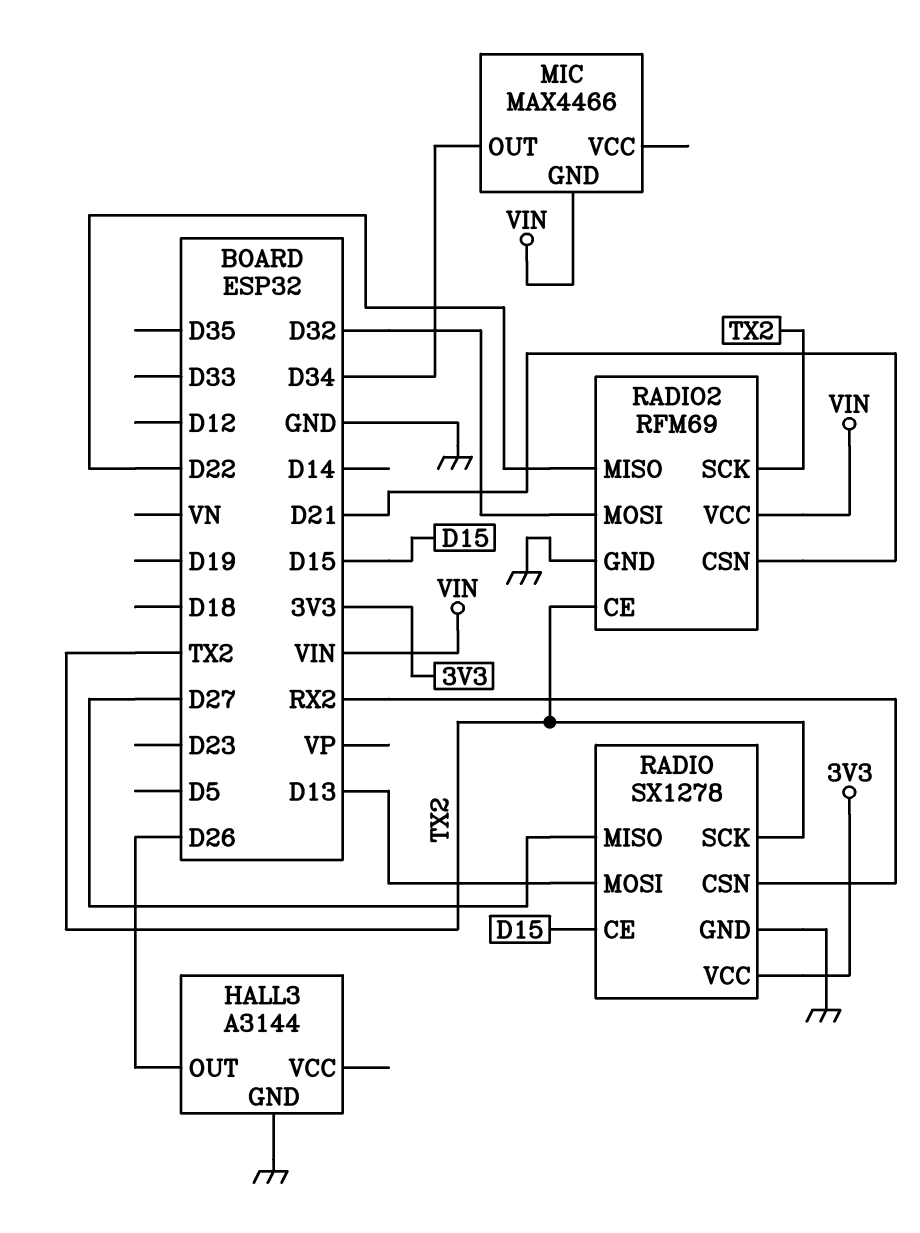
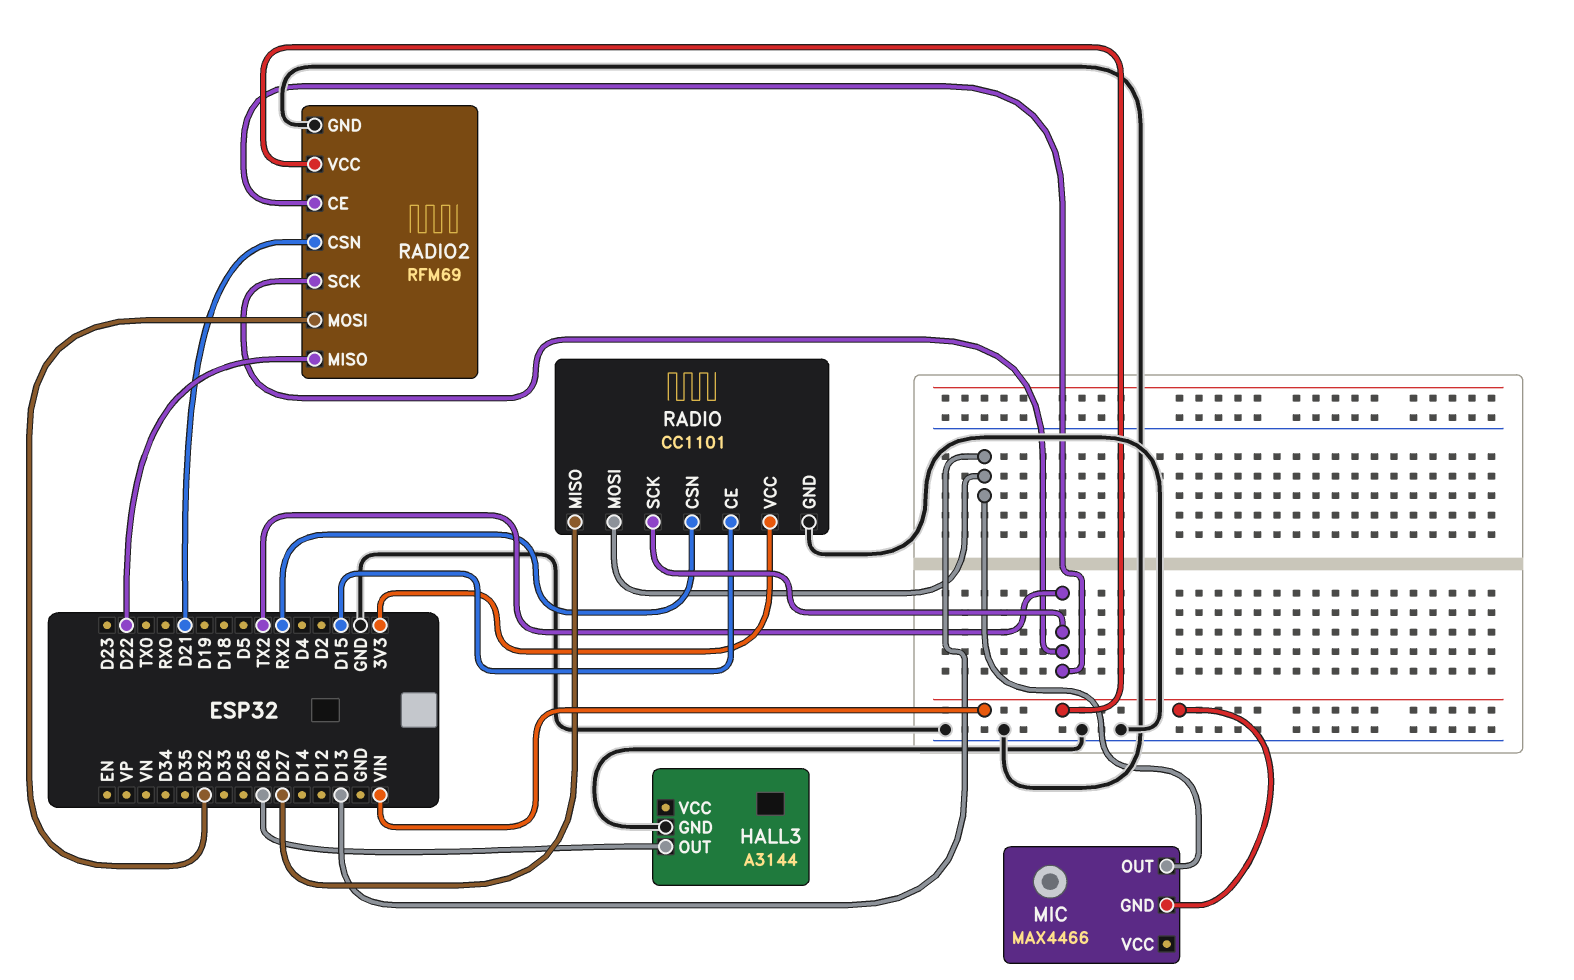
MIC pin OUT: D34 -> D13
RADIO: SX1278 -> CC1101

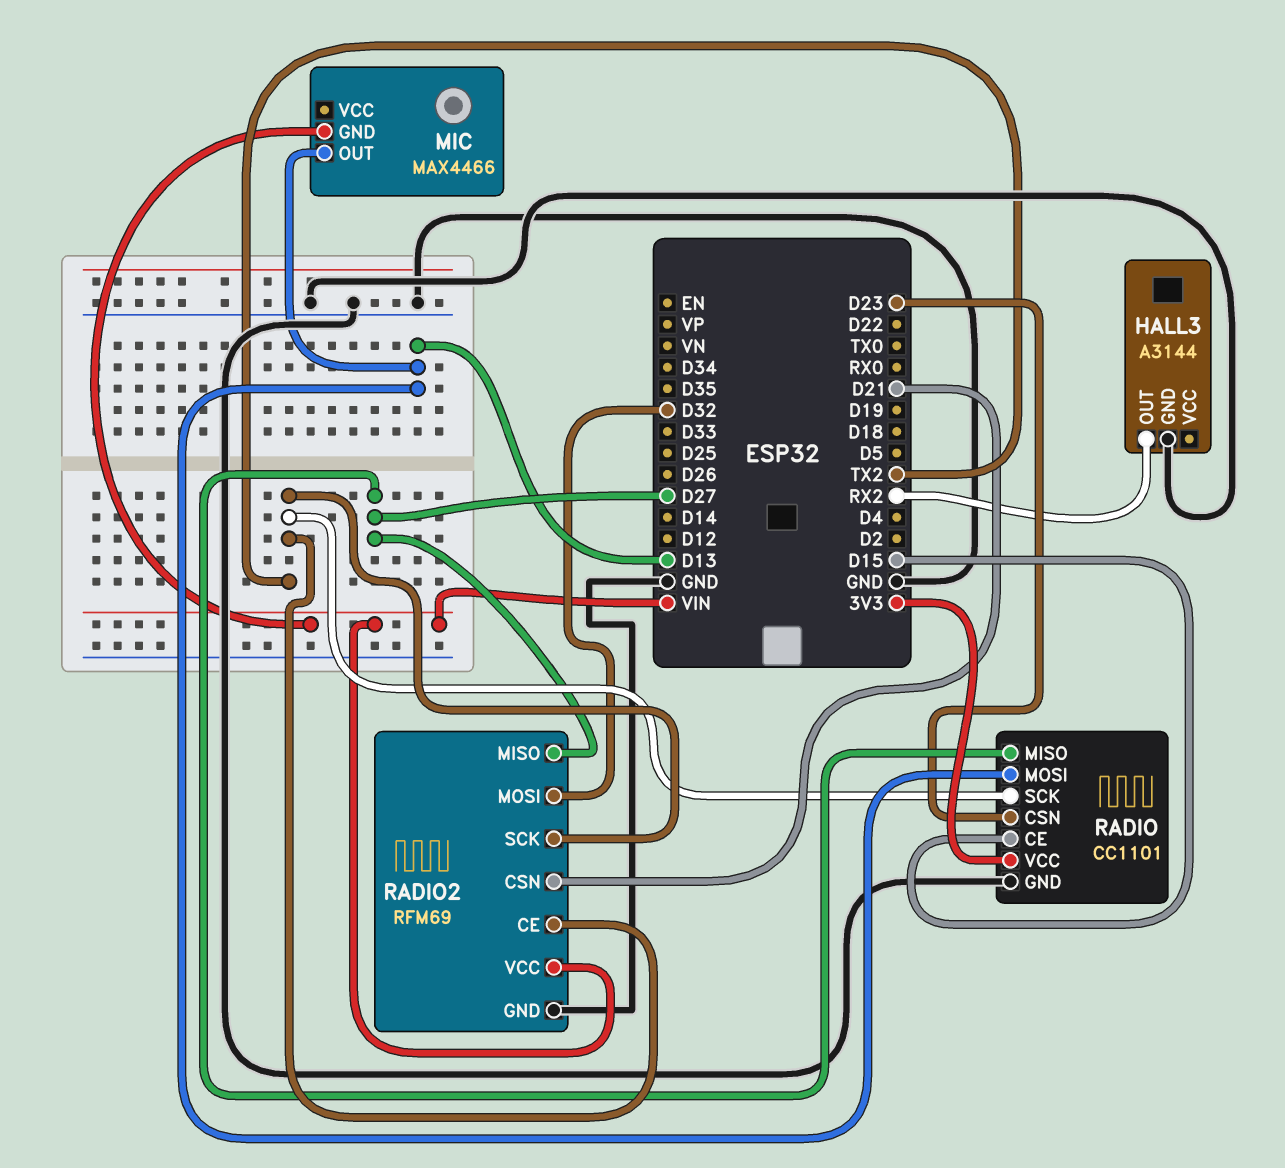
HALL3 pin OUT: D26 -> RX2
RADIO pin CSN: RX2 -> D23
RADIO2 pin MISO: D22 -> D27

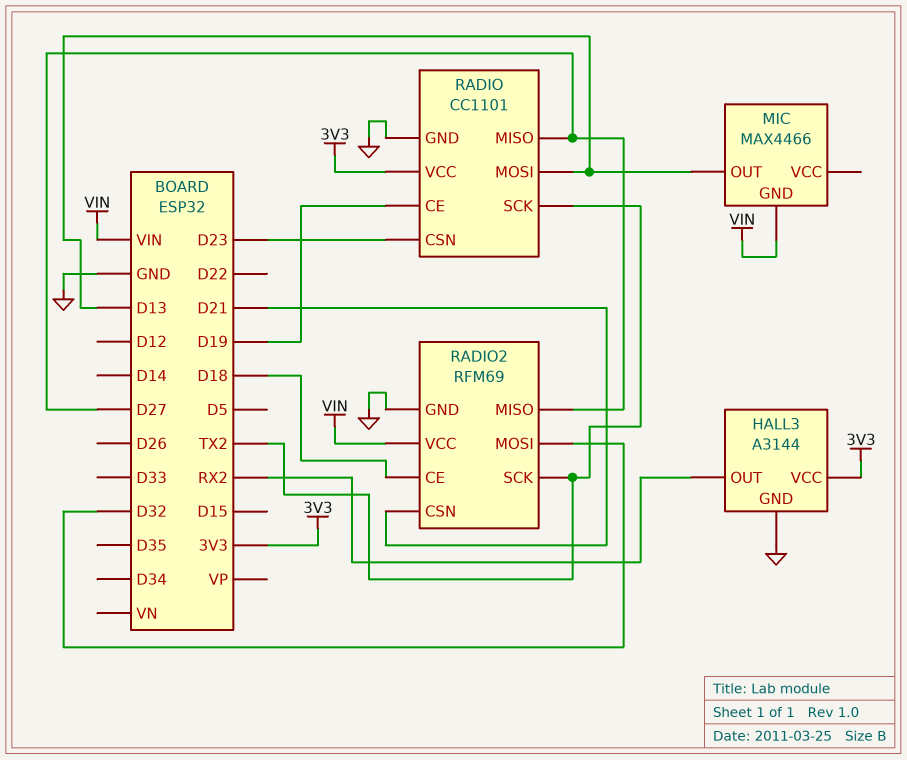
HALL3 pin VCC: none -> 3V3
RADIO pin CE: D15 -> D19
RADIO2 pin CE: TX2 -> D18

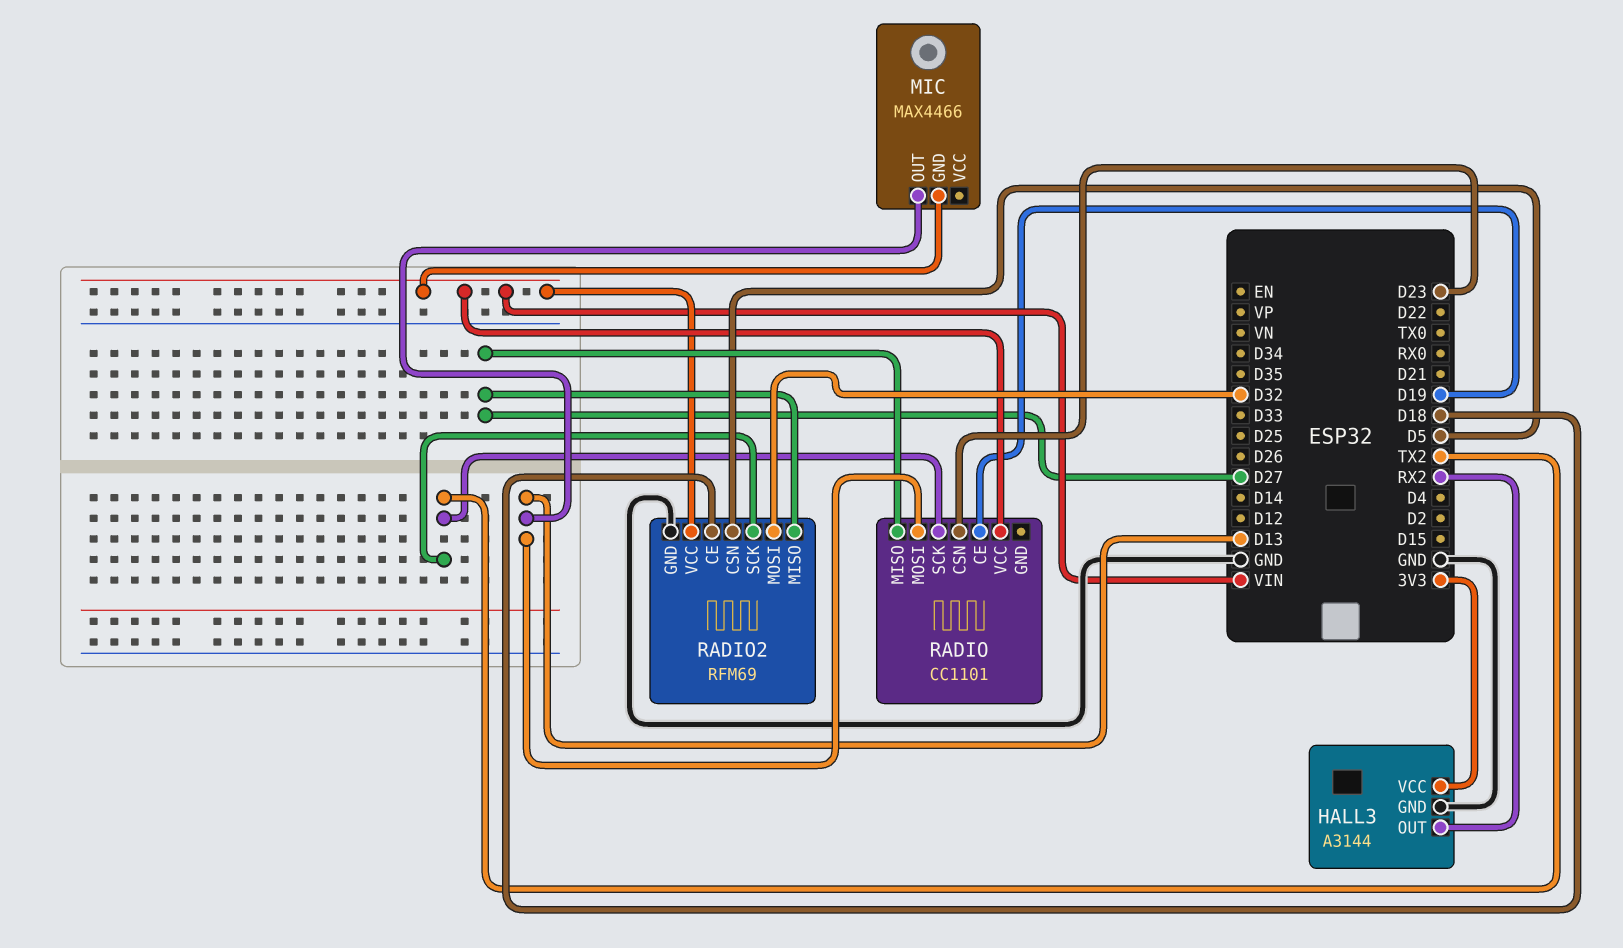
RADIO pin GND: GND -> none
RADIO pin VCC: 3V3 -> VIN
RADIO2 pin CSN: D21 -> D5

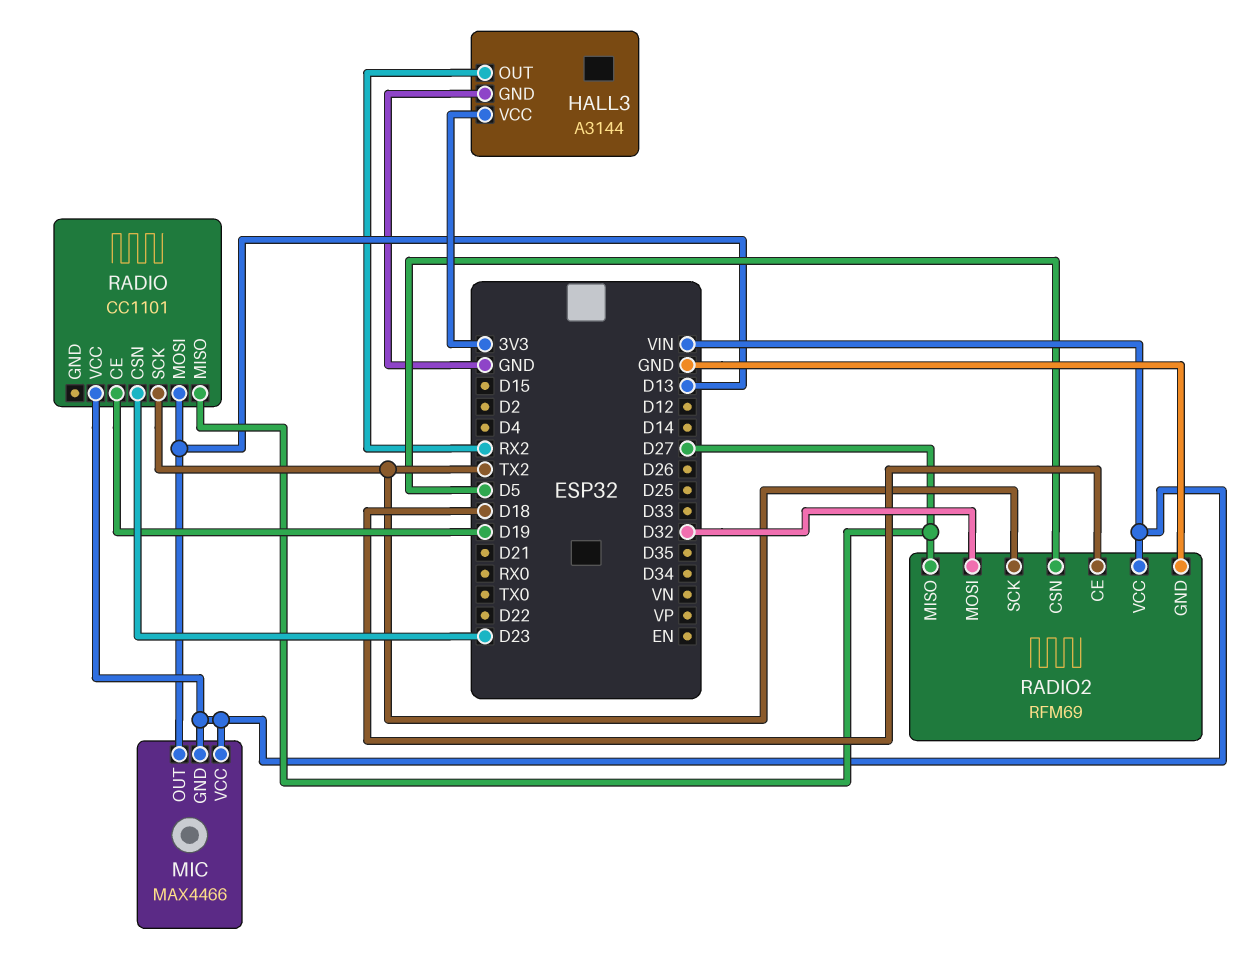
MIC pin VCC: none -> VIN

